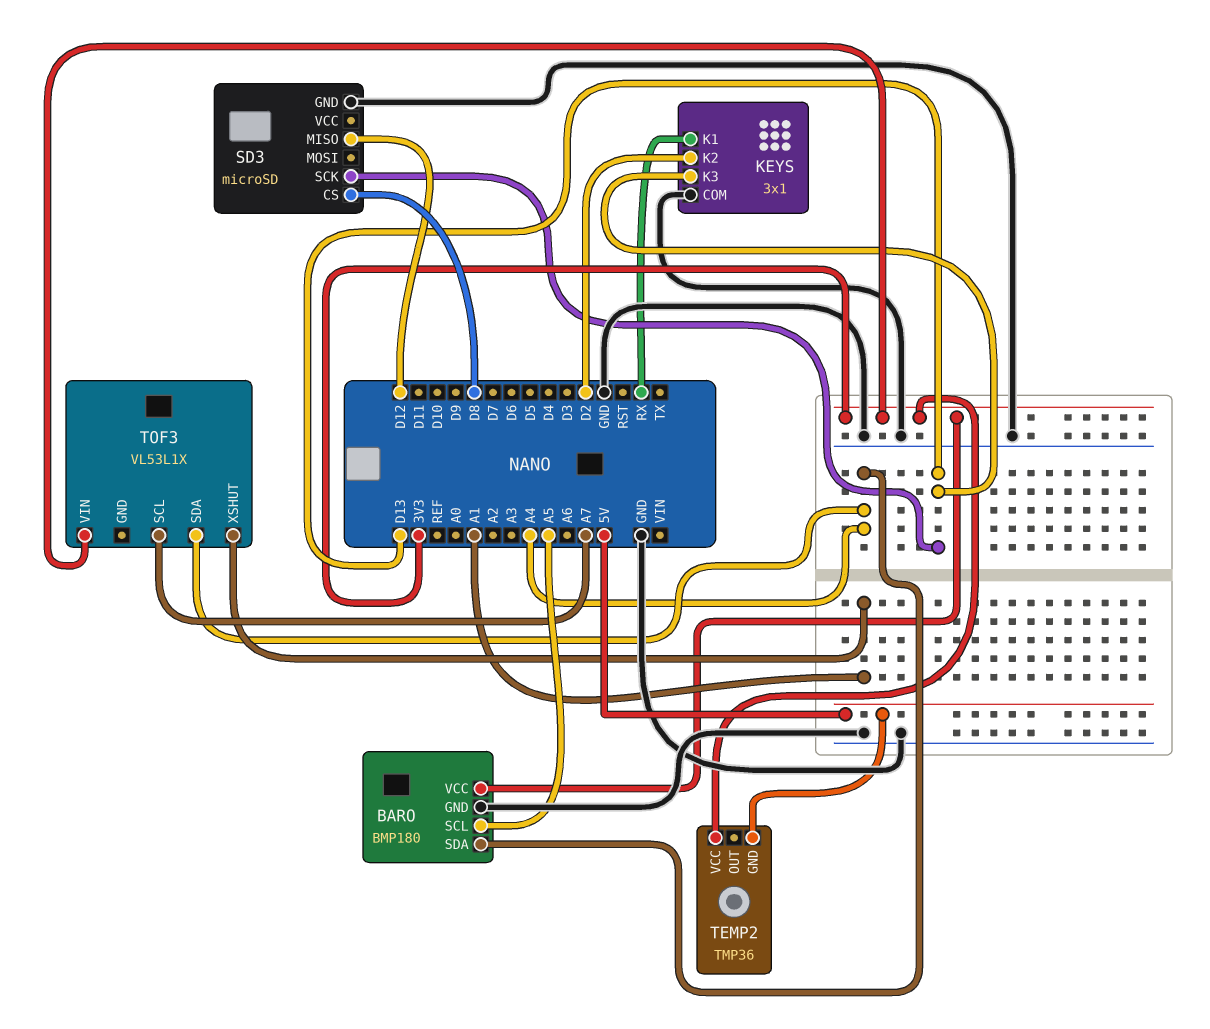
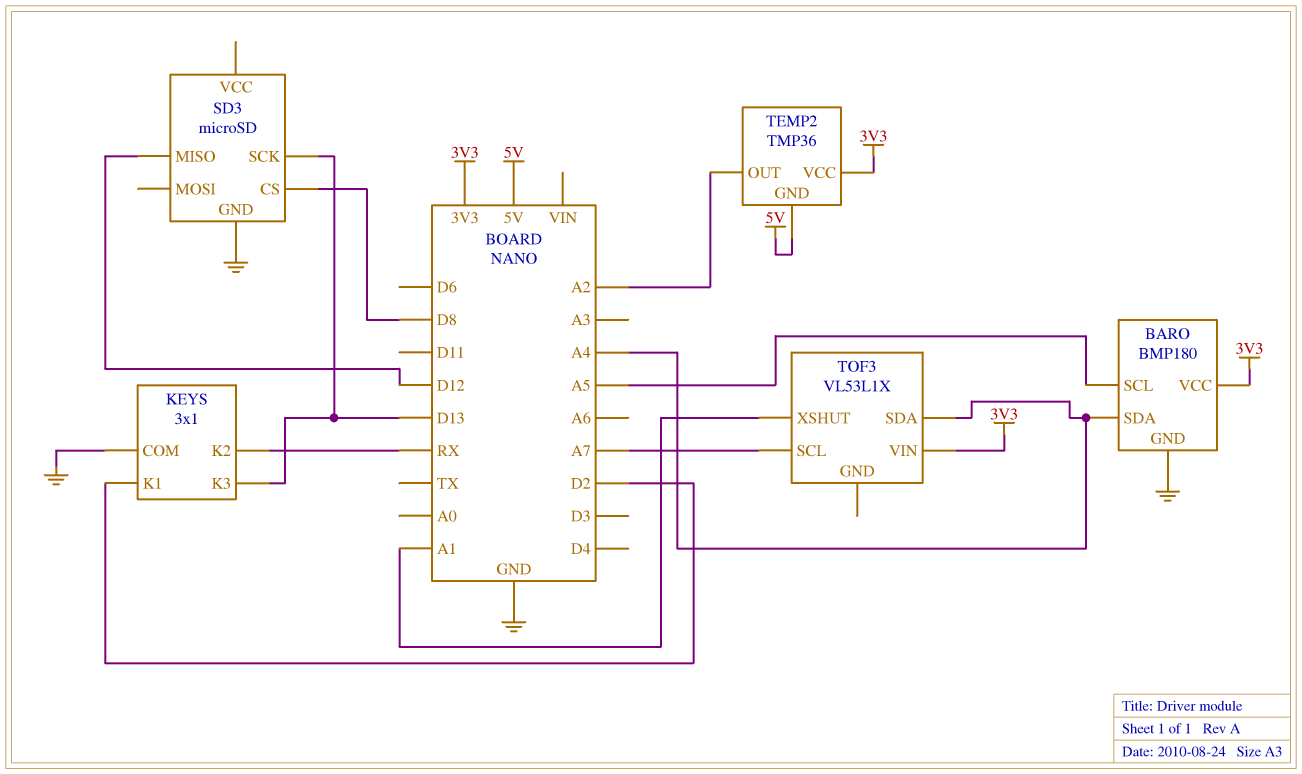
KEYS pin K1: RX -> D2
KEYS pin K2: D2 -> RX
TEMP2 pin OUT: none -> A2

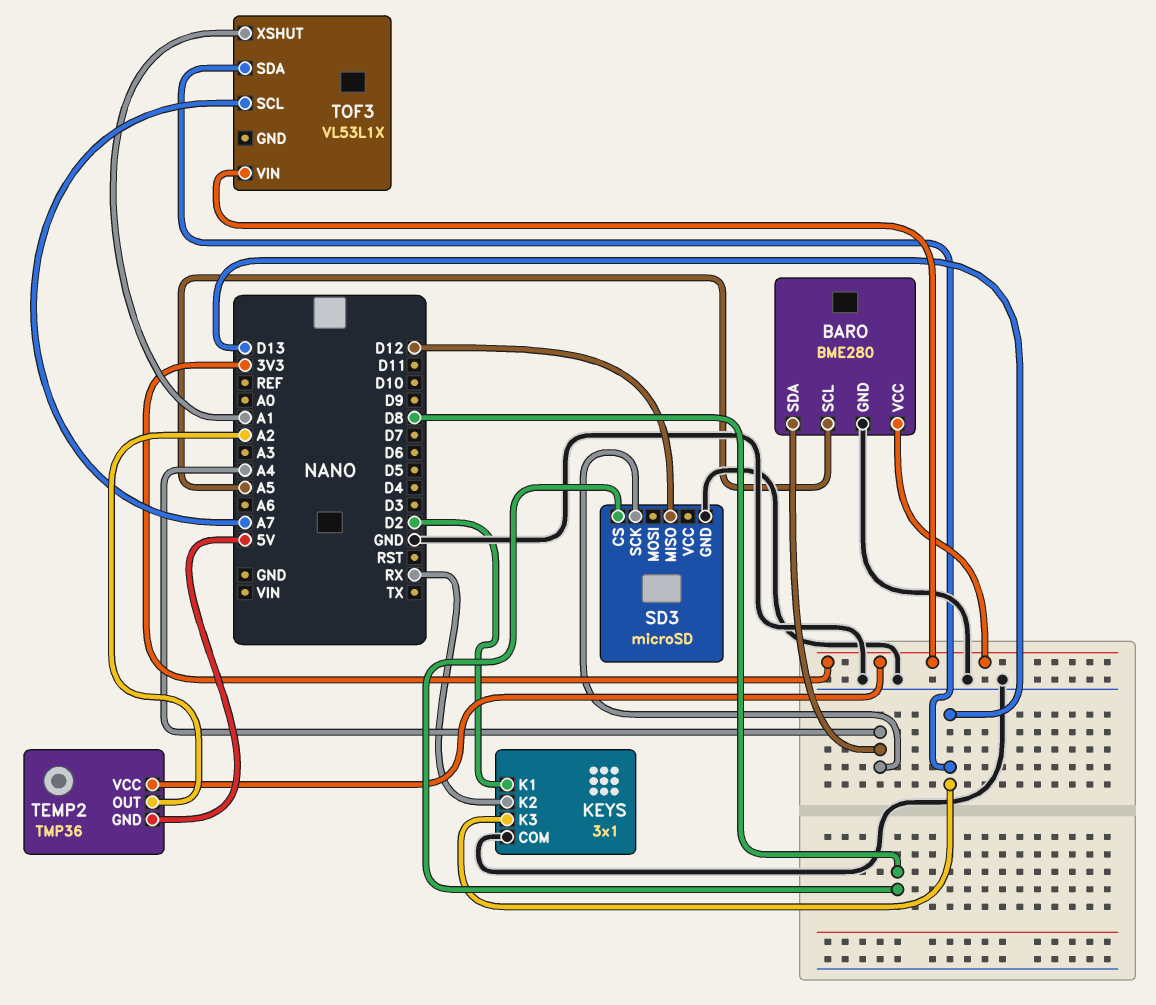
BARO: BMP180 -> BME280
SD3 pin SCK: D13 -> A4
TOF3 pin SDA: A4 -> D13

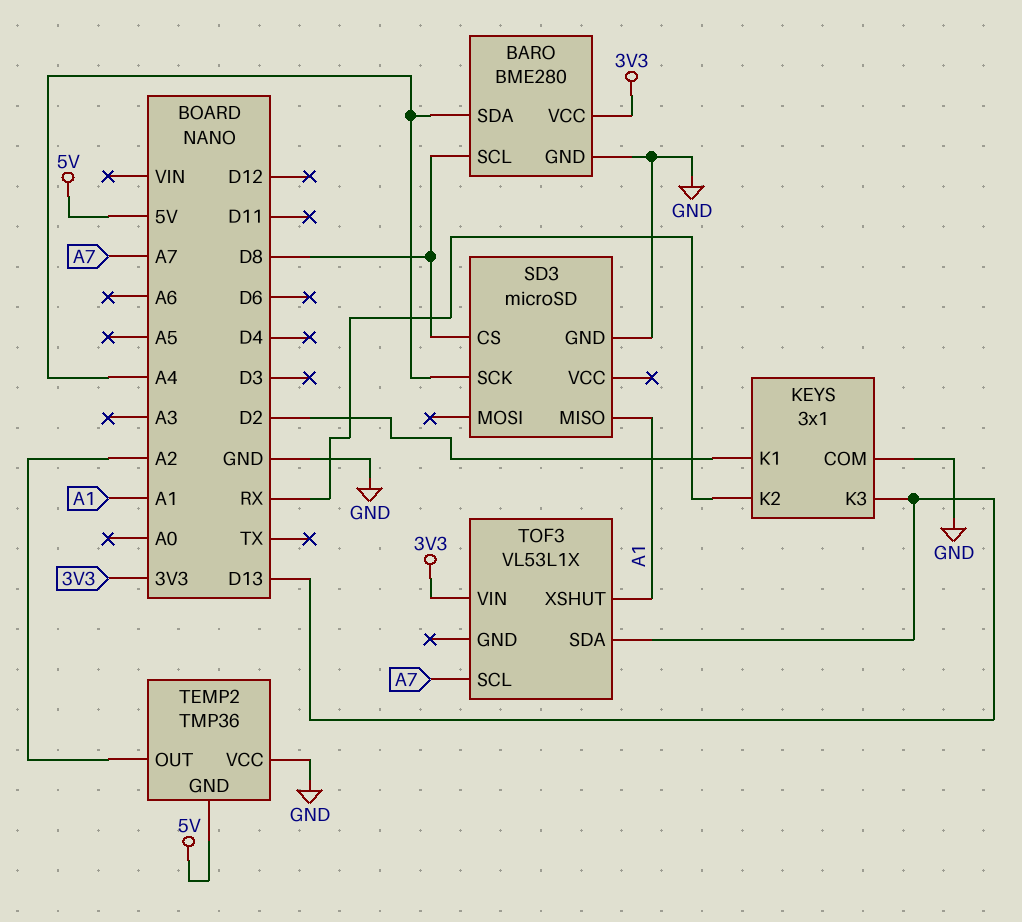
BARO pin SCL: A5 -> D8
SD3 pin MISO: D12 -> A1
TEMP2 pin VCC: 3V3 -> GND

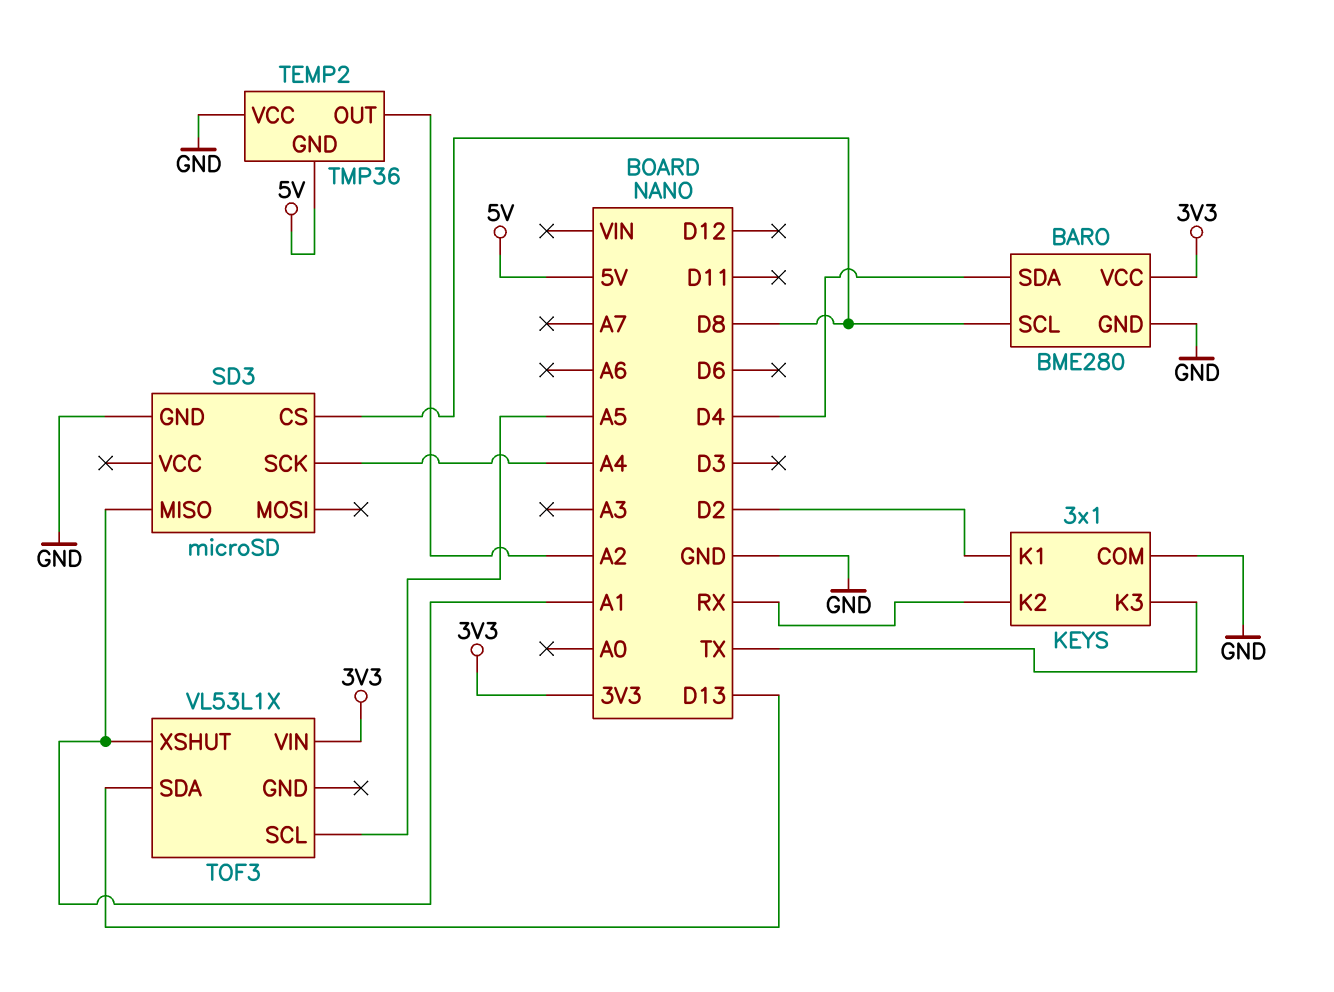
BARO pin SDA: A4 -> D4
KEYS pin K3: D13 -> TX
TOF3 pin SCL: A7 -> A5

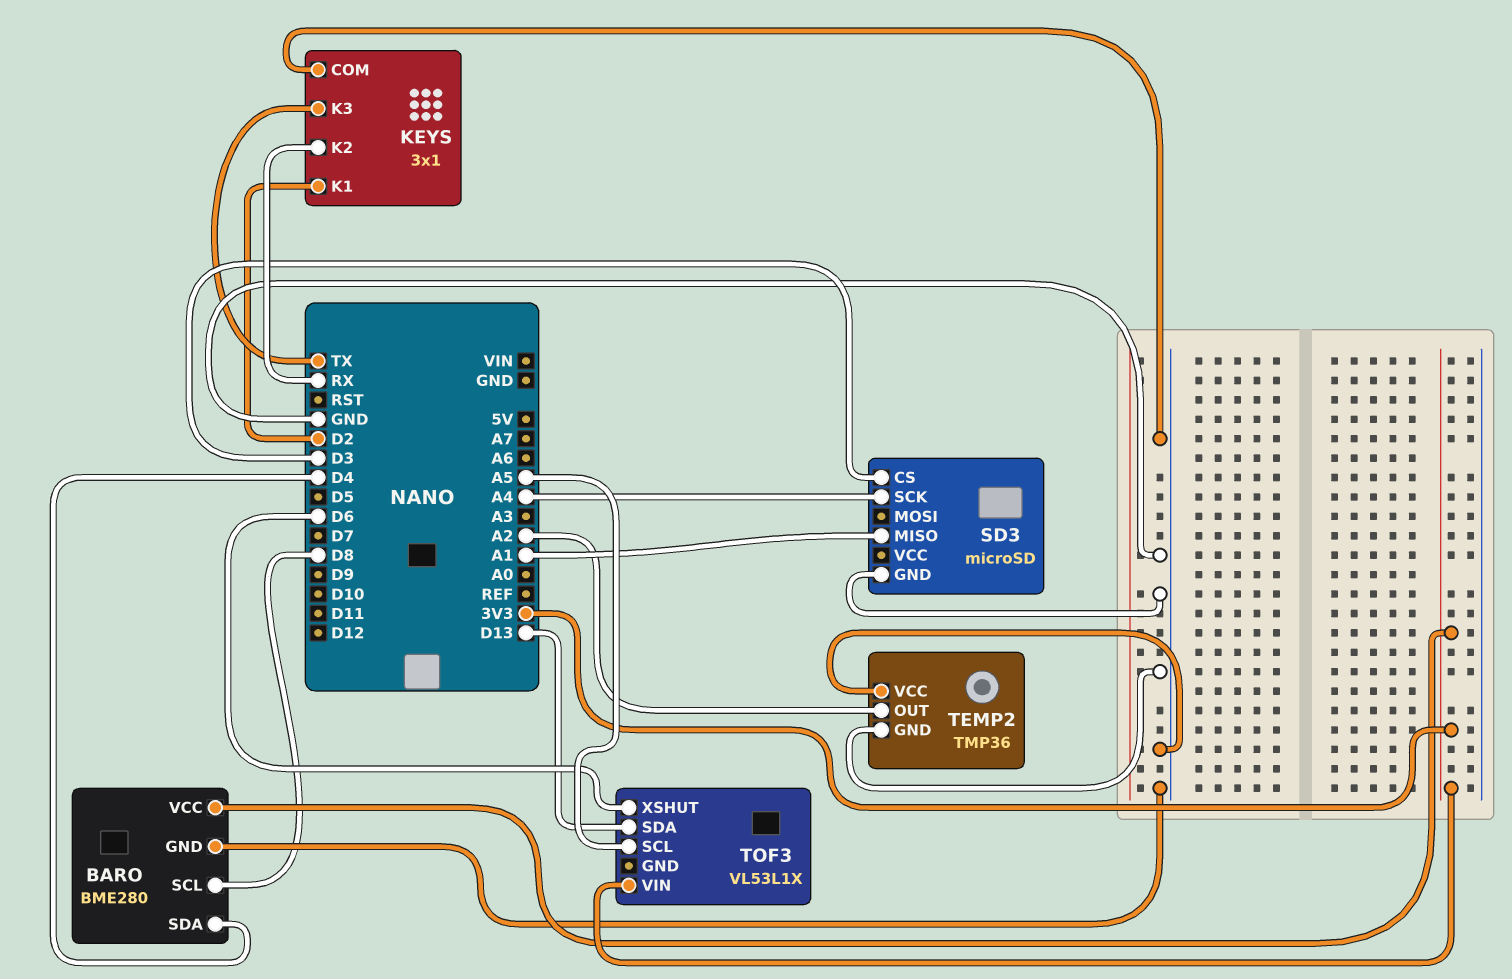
SD3 pin CS: D8 -> D3
TEMP2 pin GND: 5V -> GND
TOF3 pin XSHUT: A1 -> D6

